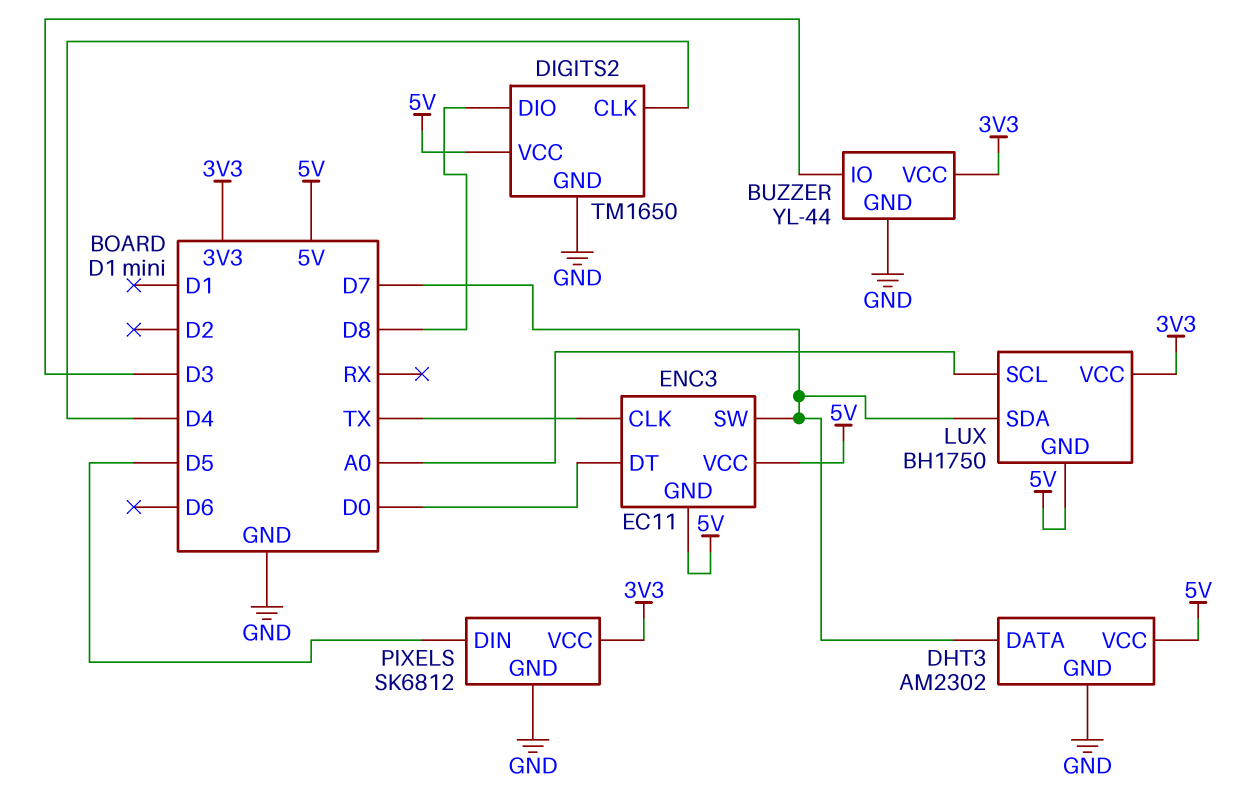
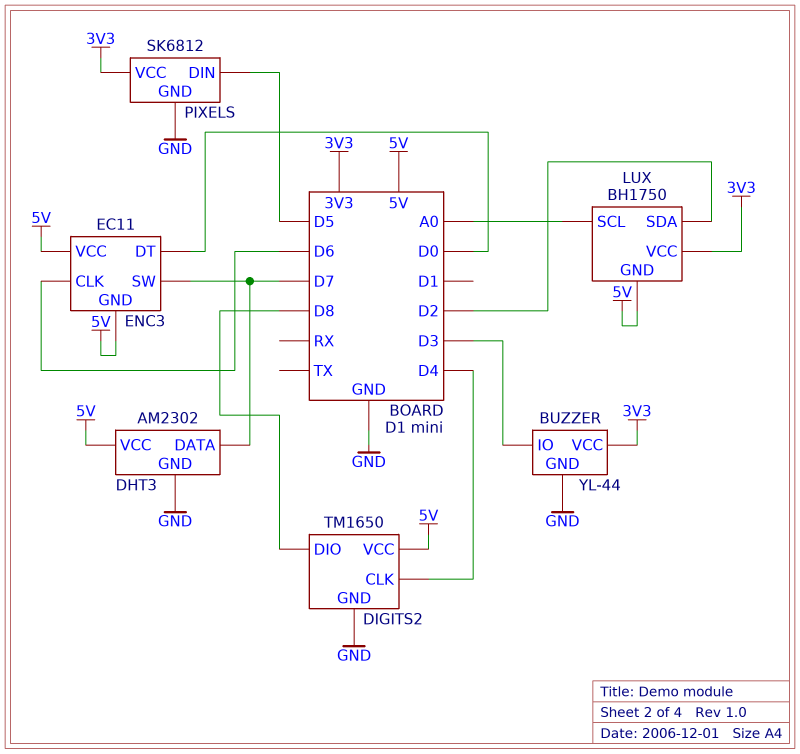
ENC3 pin CLK: TX -> D6
LUX pin SDA: D7 -> D2

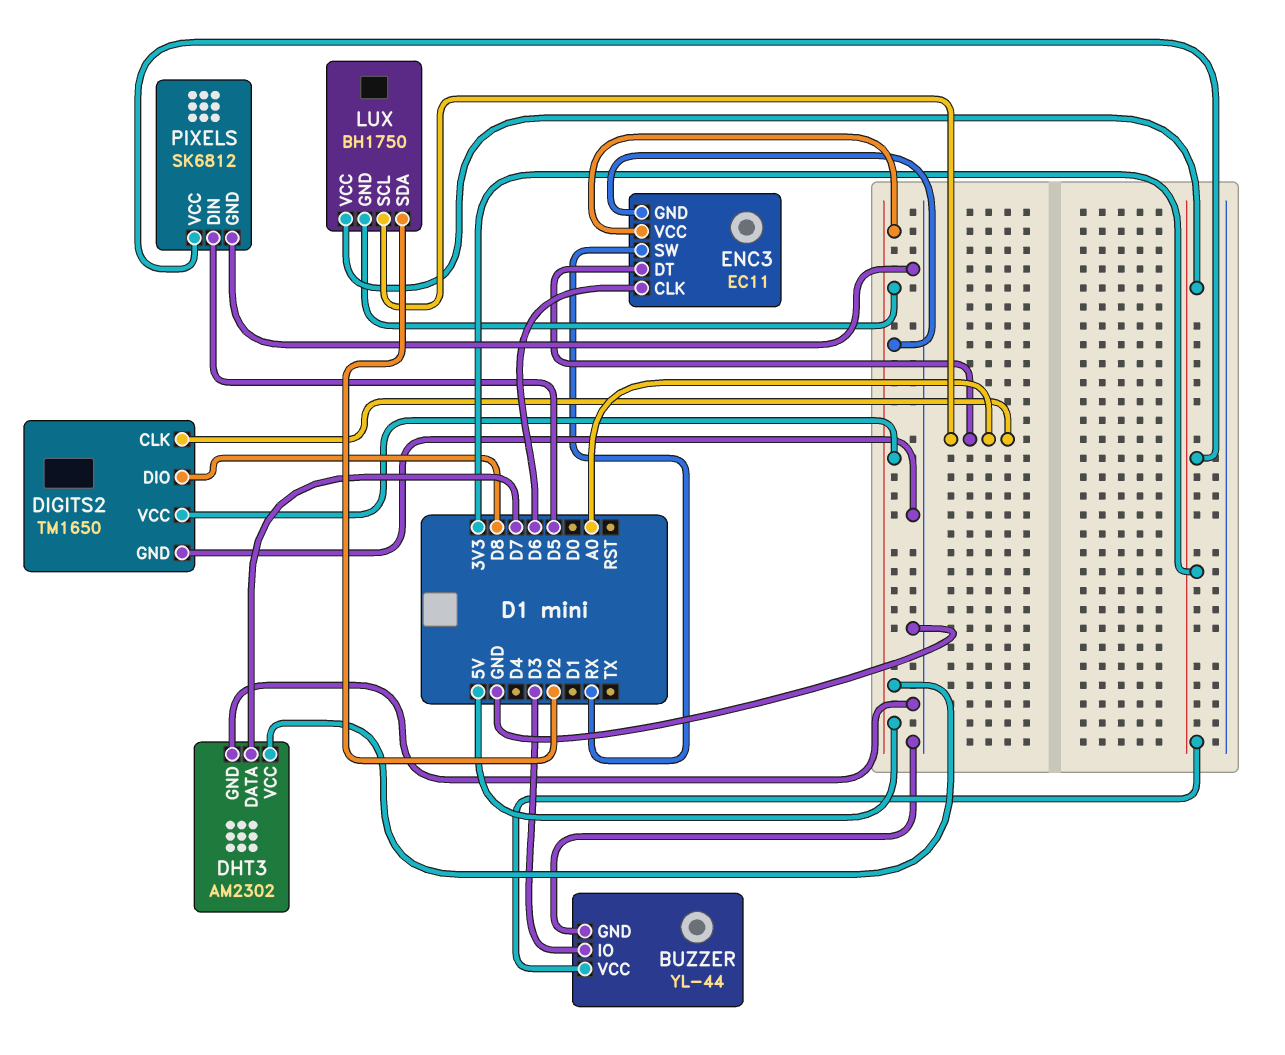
DIGITS2 pin CLK: D4 -> A0
ENC3 pin DT: D0 -> A0
ENC3 pin SW: D7 -> RX

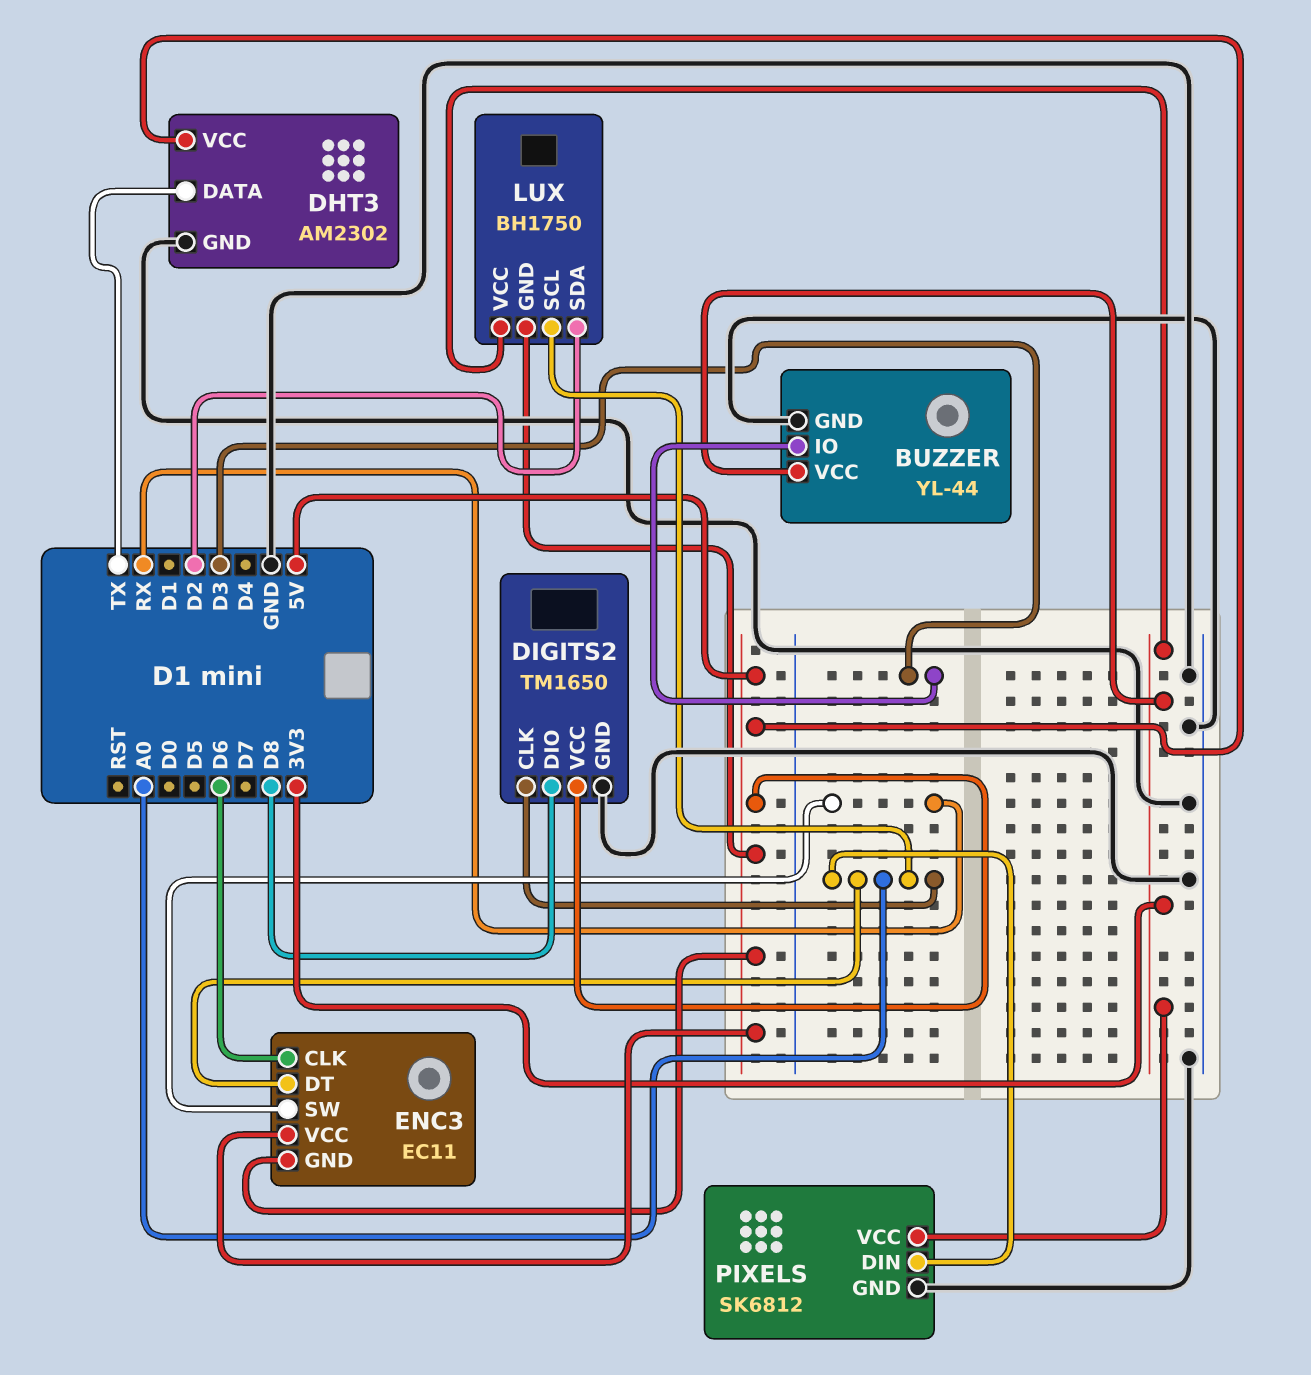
DHT3 pin DATA: D7 -> TX
PIXELS pin DIN: D5 -> A0

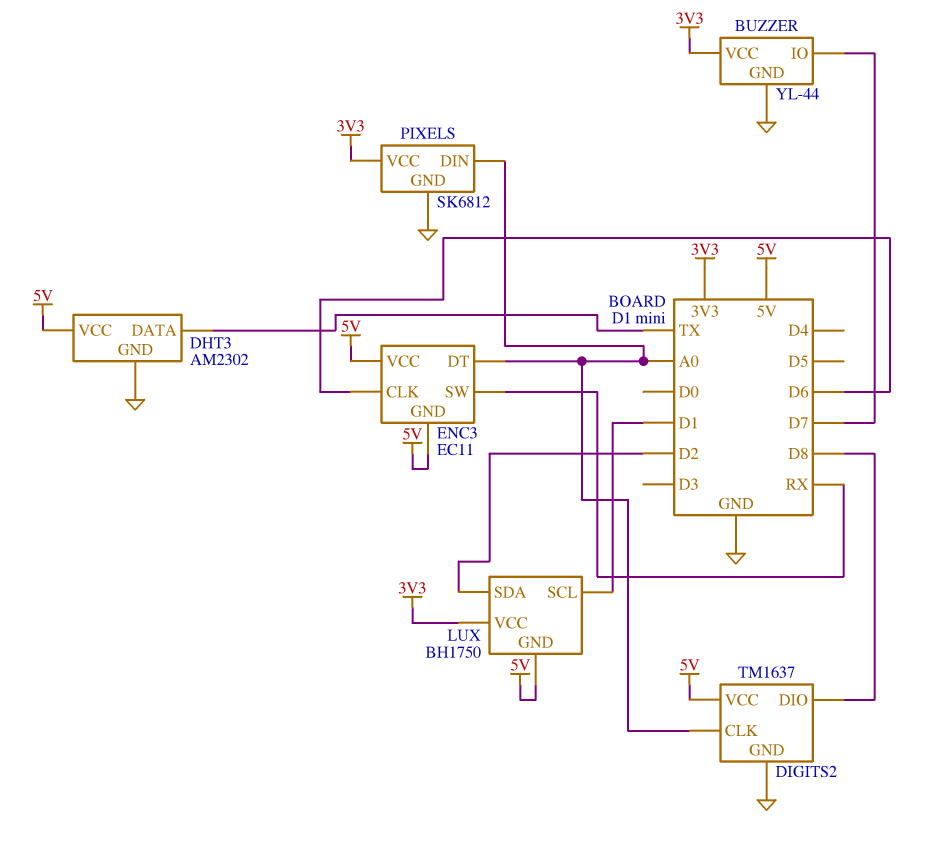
BUZZER pin IO: D3 -> D7
DIGITS2: TM1650 -> TM1637
LUX pin SCL: A0 -> D1

